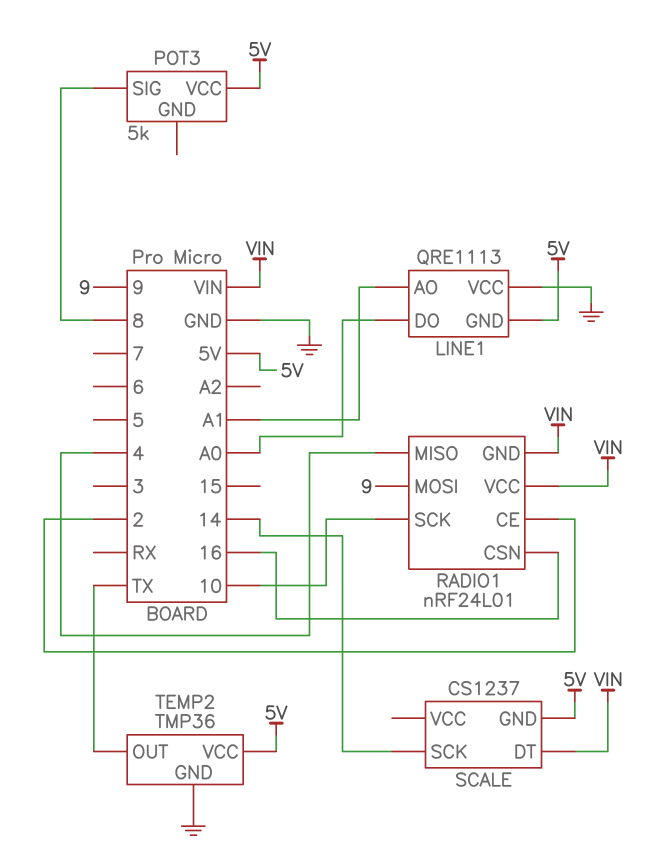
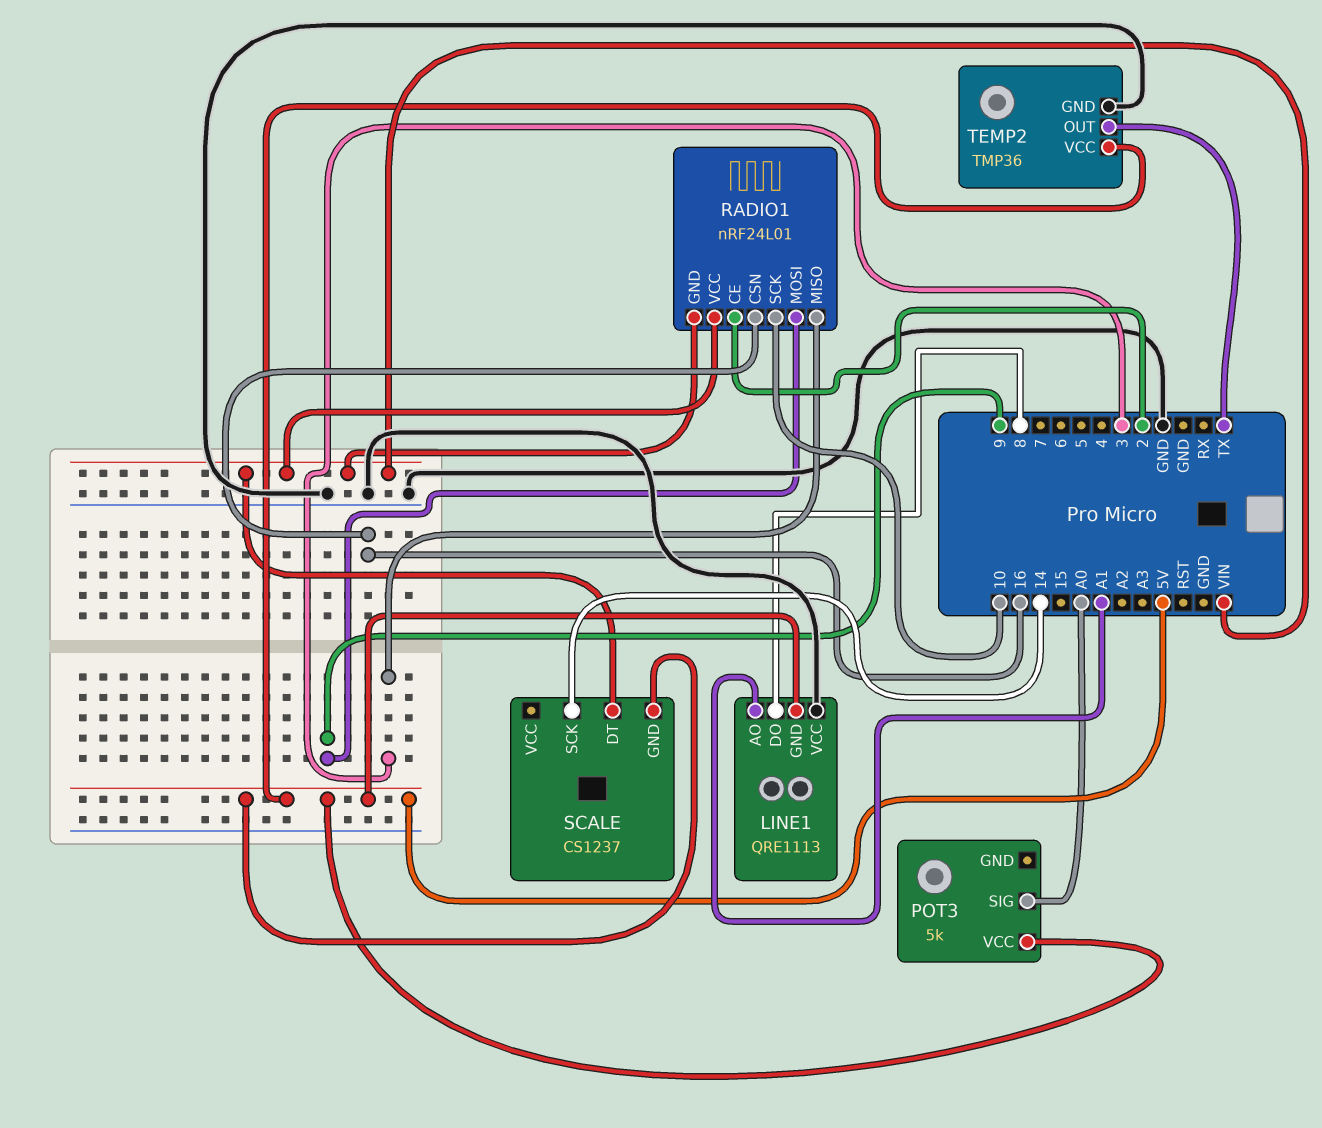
LINE1 pin DO: A0 -> 8
POT3 pin SIG: 8 -> A0
RADIO1 pin MISO: 4 -> 3

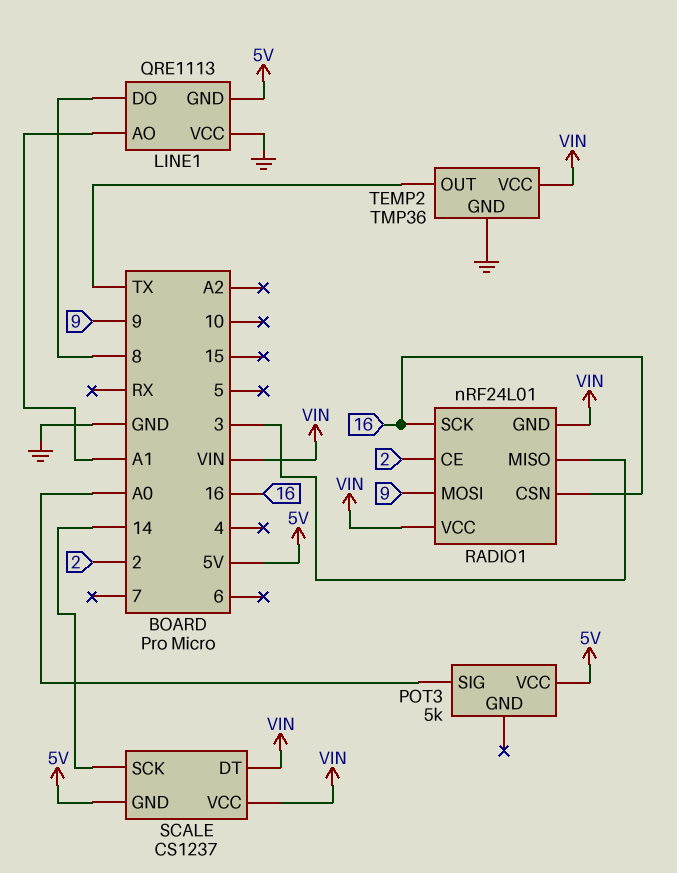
RADIO1 pin SCK: 10 -> 16
SCALE pin VCC: none -> VIN
TEMP2 pin VCC: 5V -> VIN

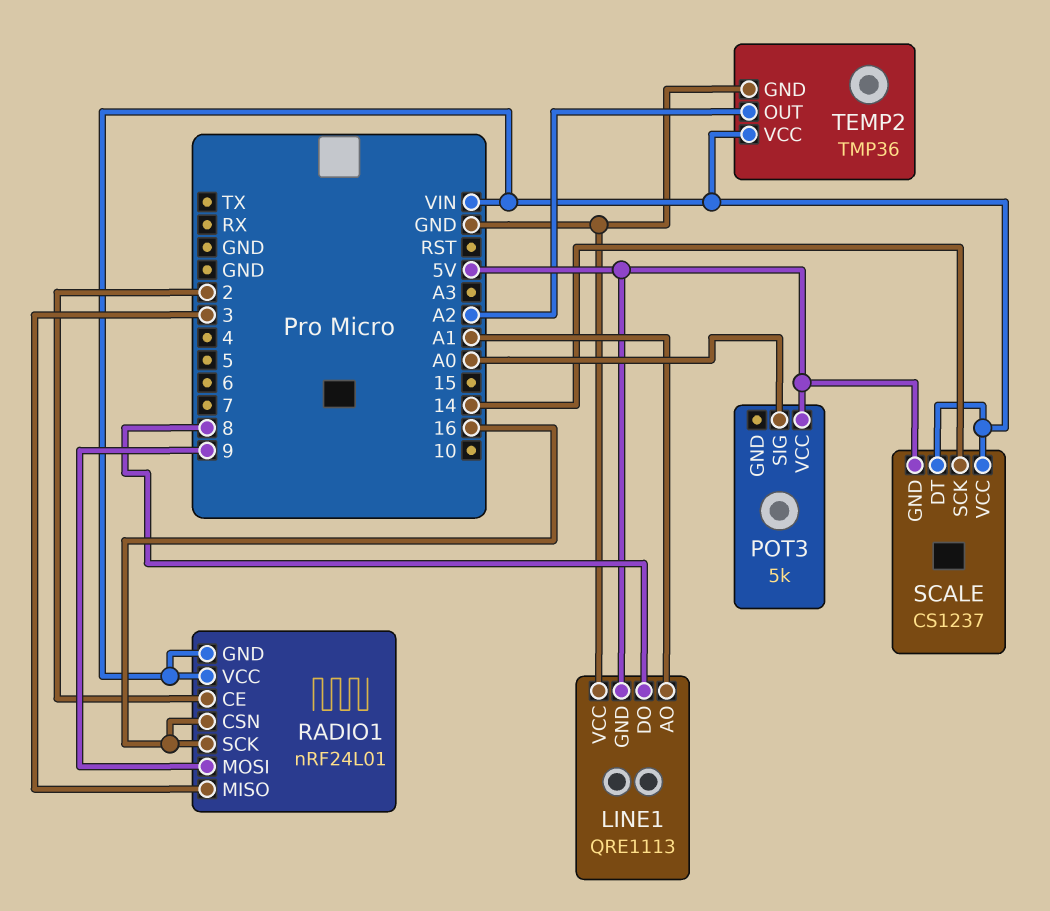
TEMP2 pin OUT: TX -> A2

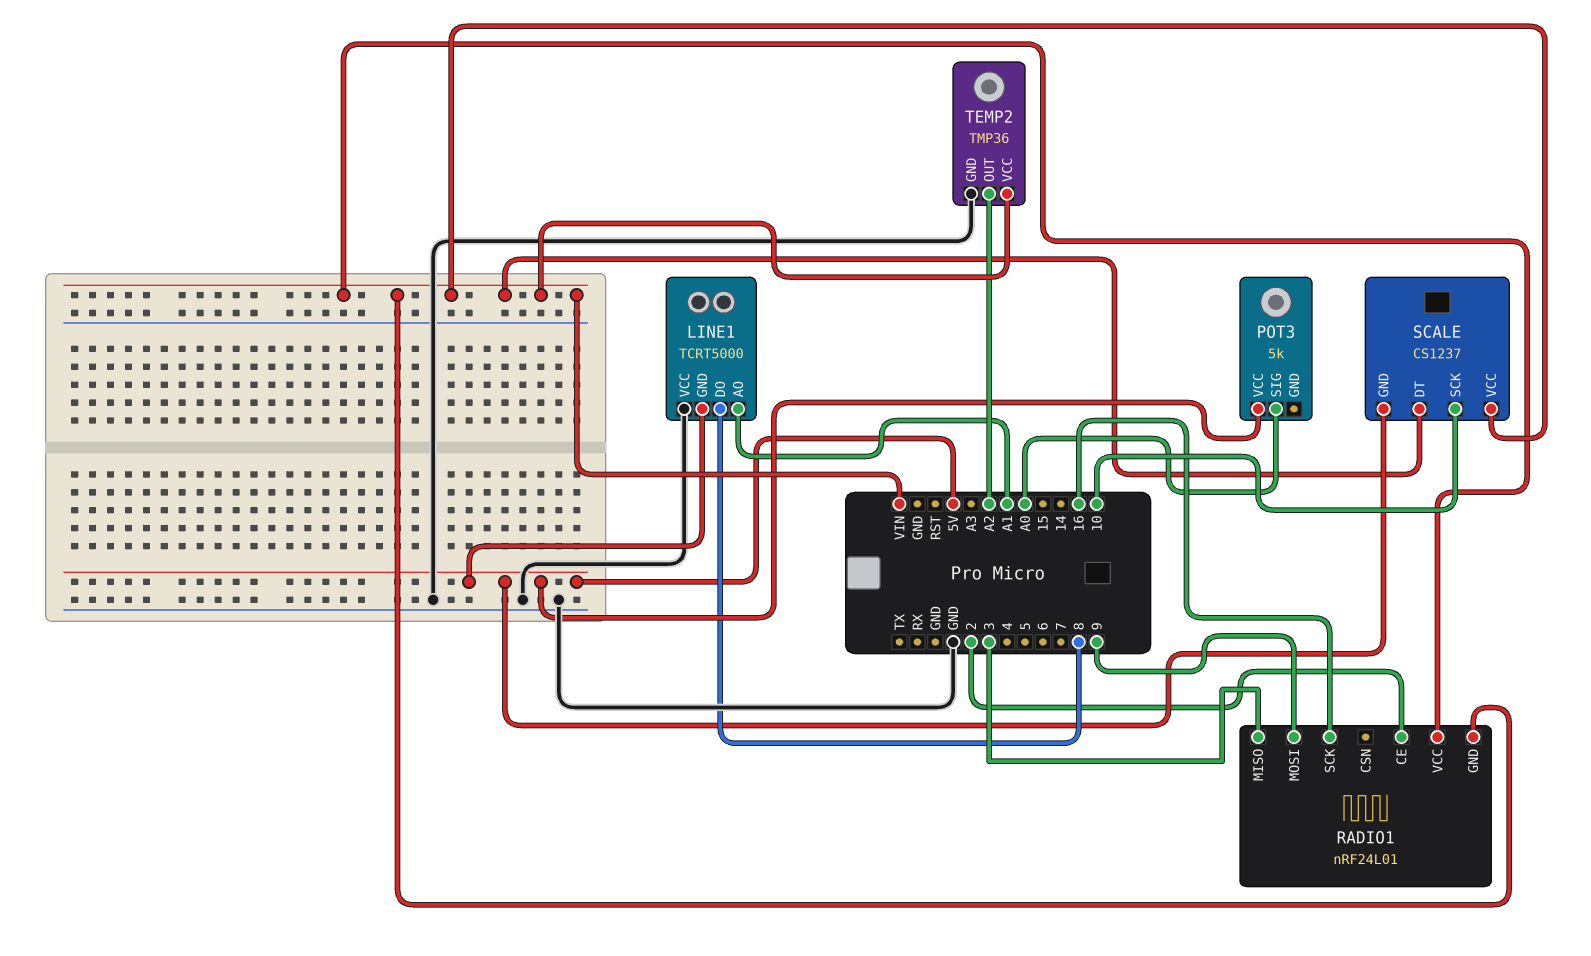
LINE1: QRE1113 -> TCRT5000
RADIO1 pin CSN: 16 -> none
SCALE pin SCK: 14 -> 10

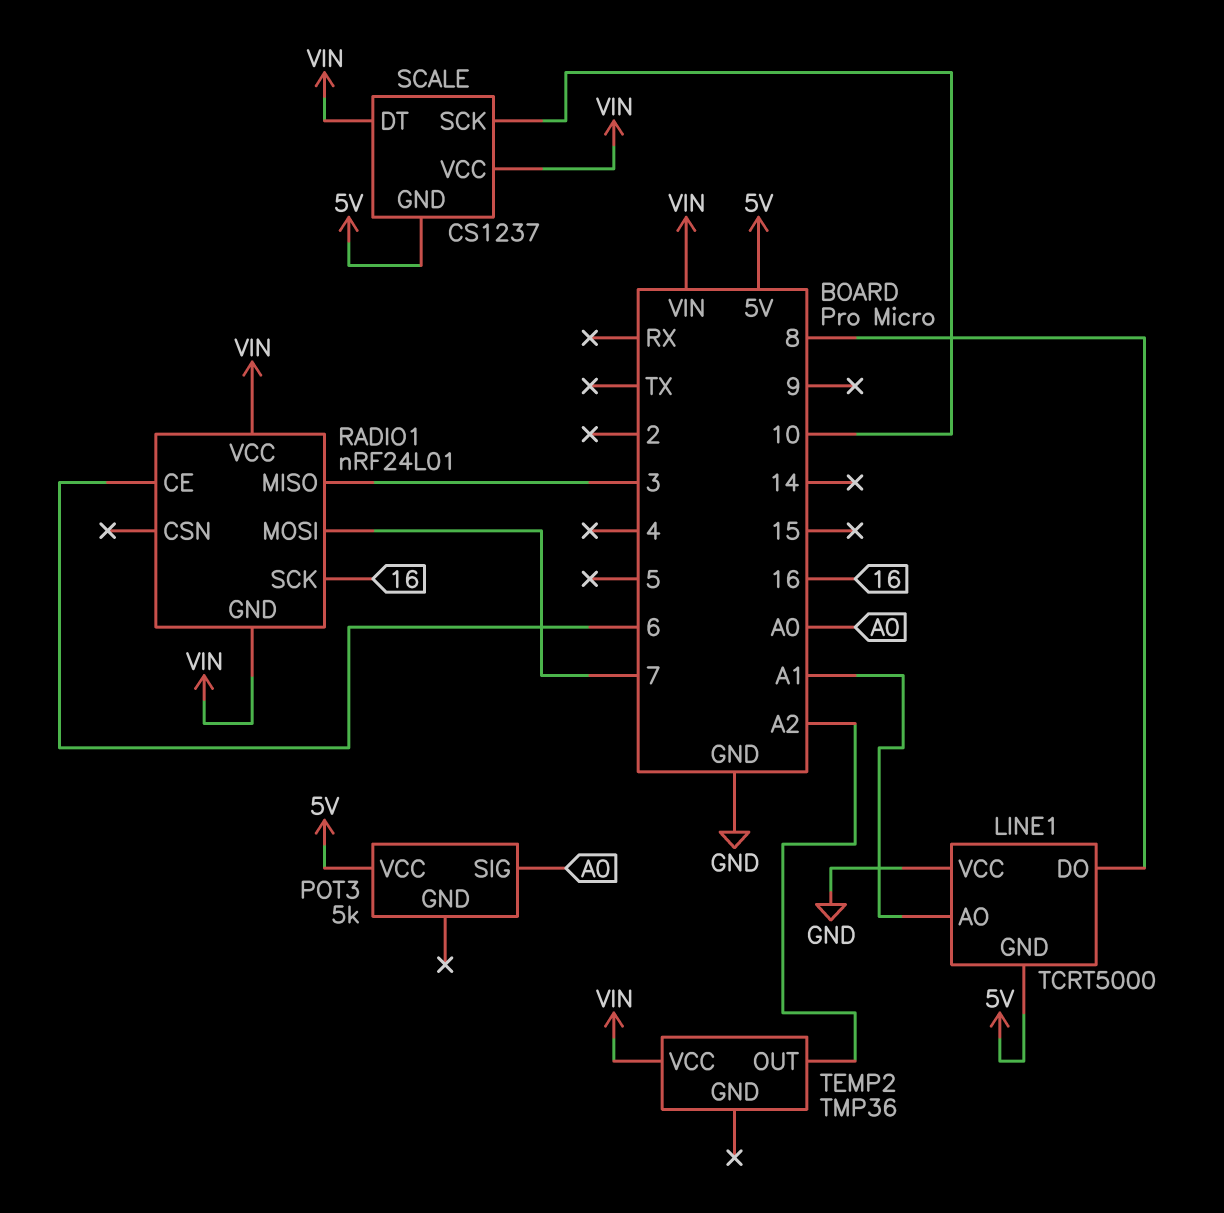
RADIO1 pin CE: 2 -> 6
RADIO1 pin MOSI: 9 -> 7
TEMP2 pin GND: GND -> none

